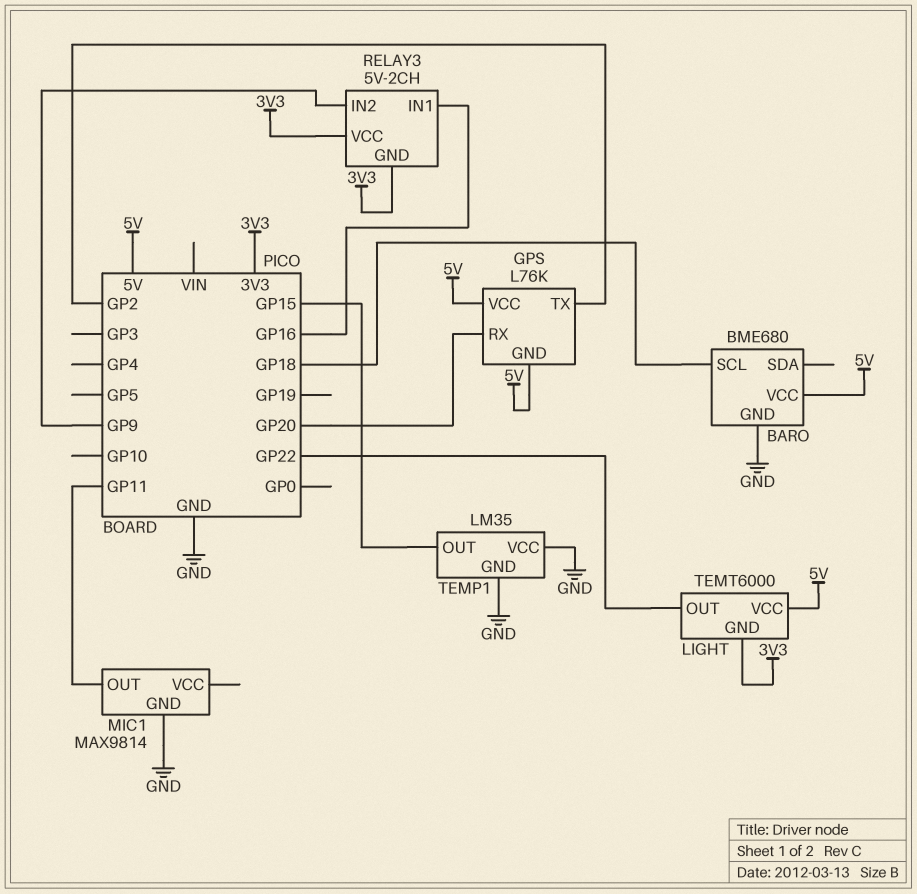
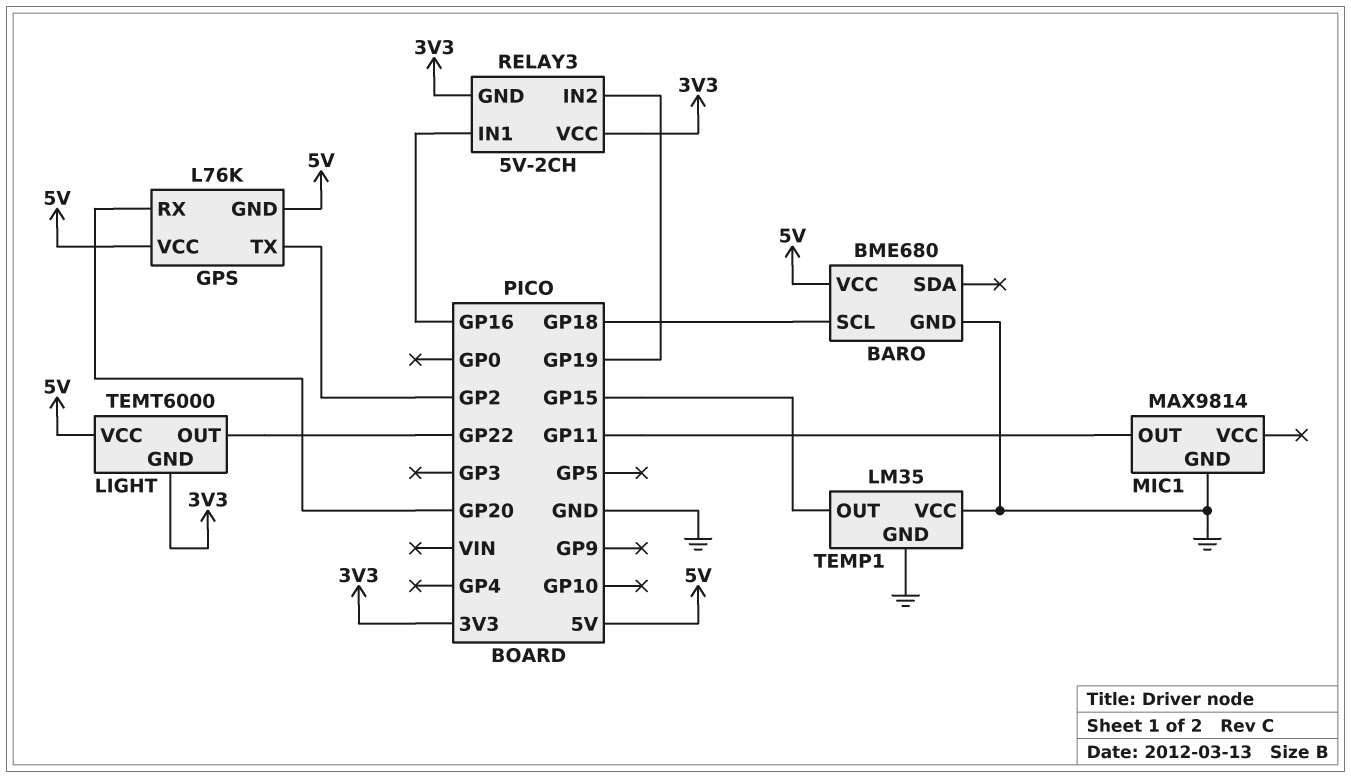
RELAY3 pin IN2: GP9 -> GP19

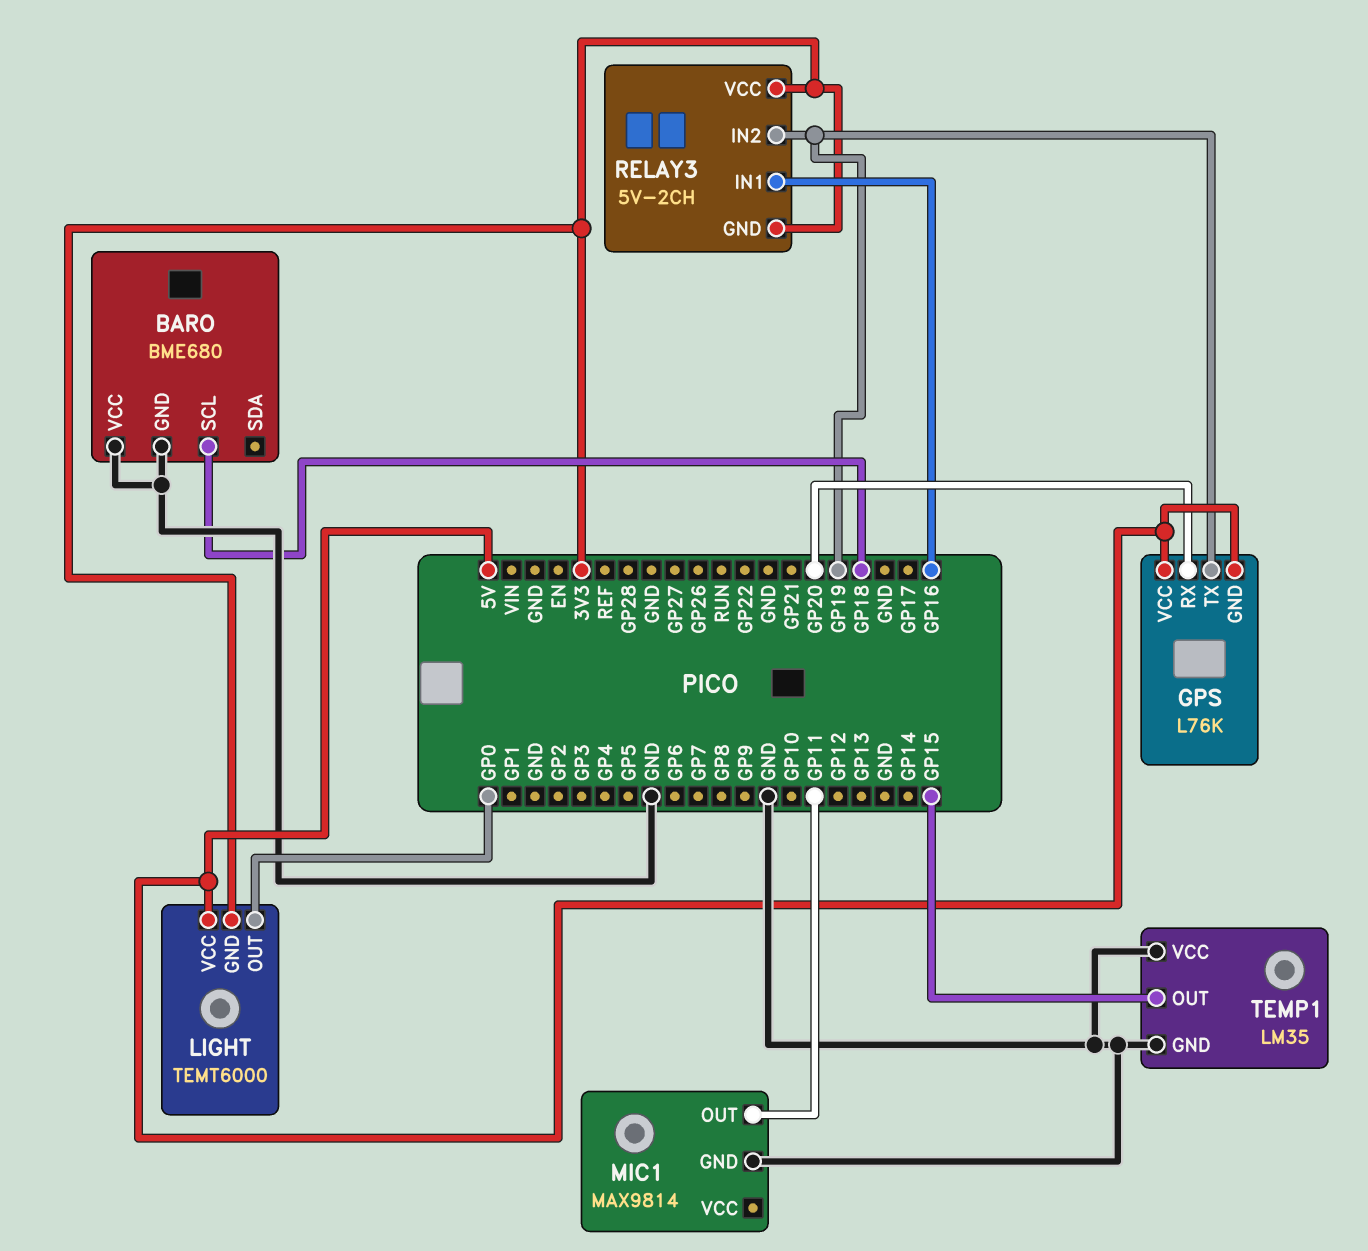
BARO pin VCC: 5V -> GND
GPS pin TX: GP2 -> GP19
LIGHT pin OUT: GP22 -> GP0

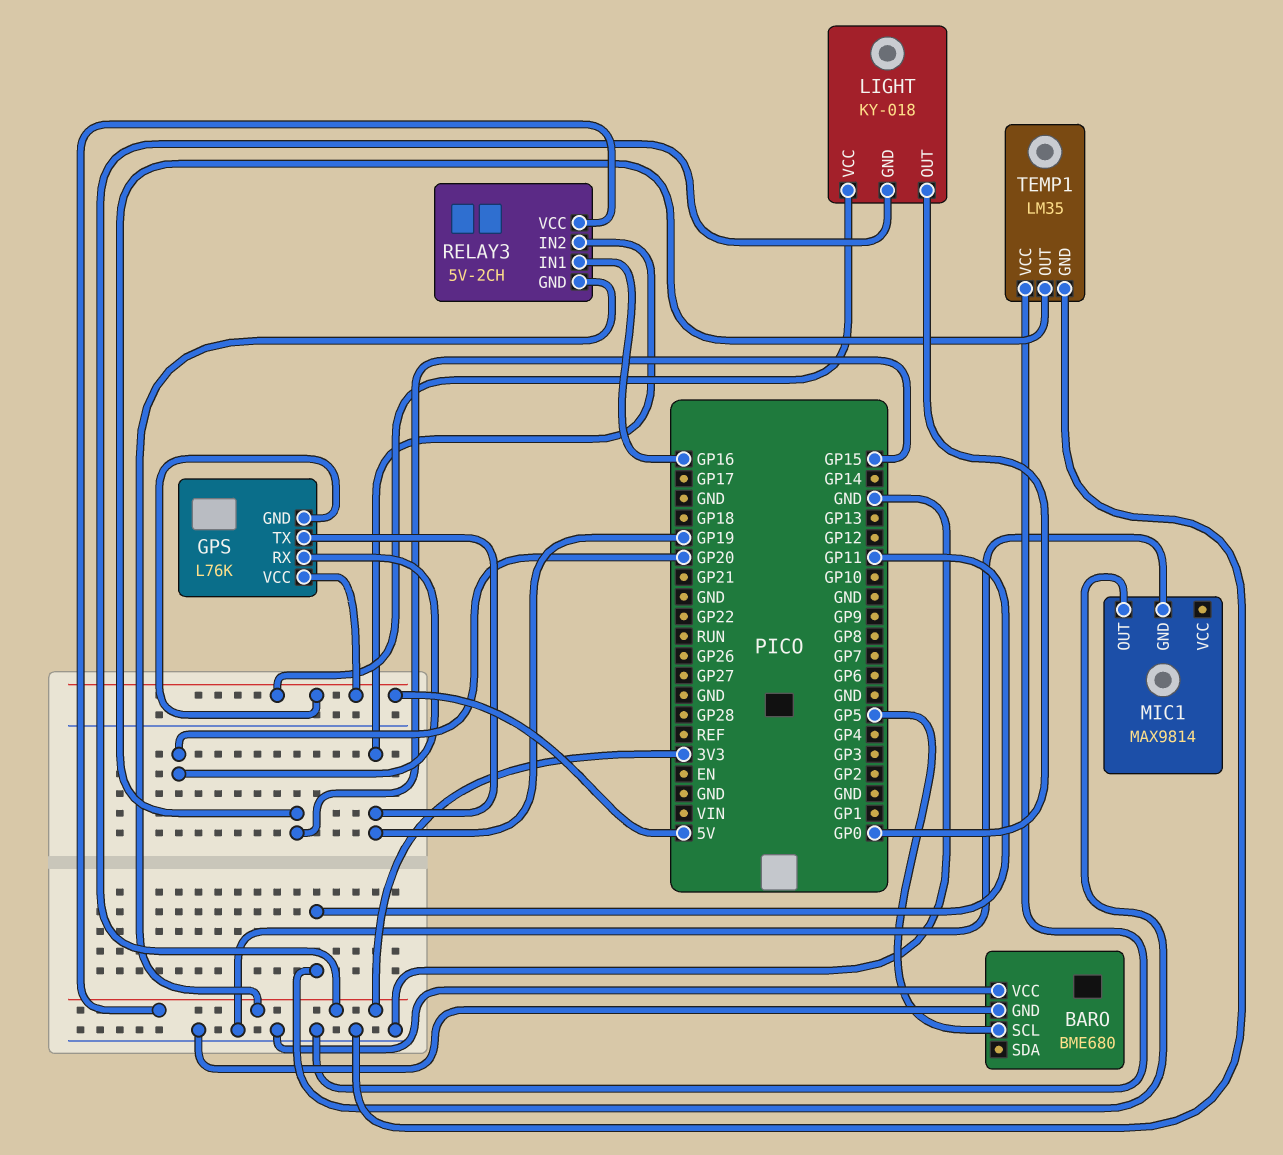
BARO pin SCL: GP18 -> GP5
LIGHT: TEMT6000 -> KY-018

